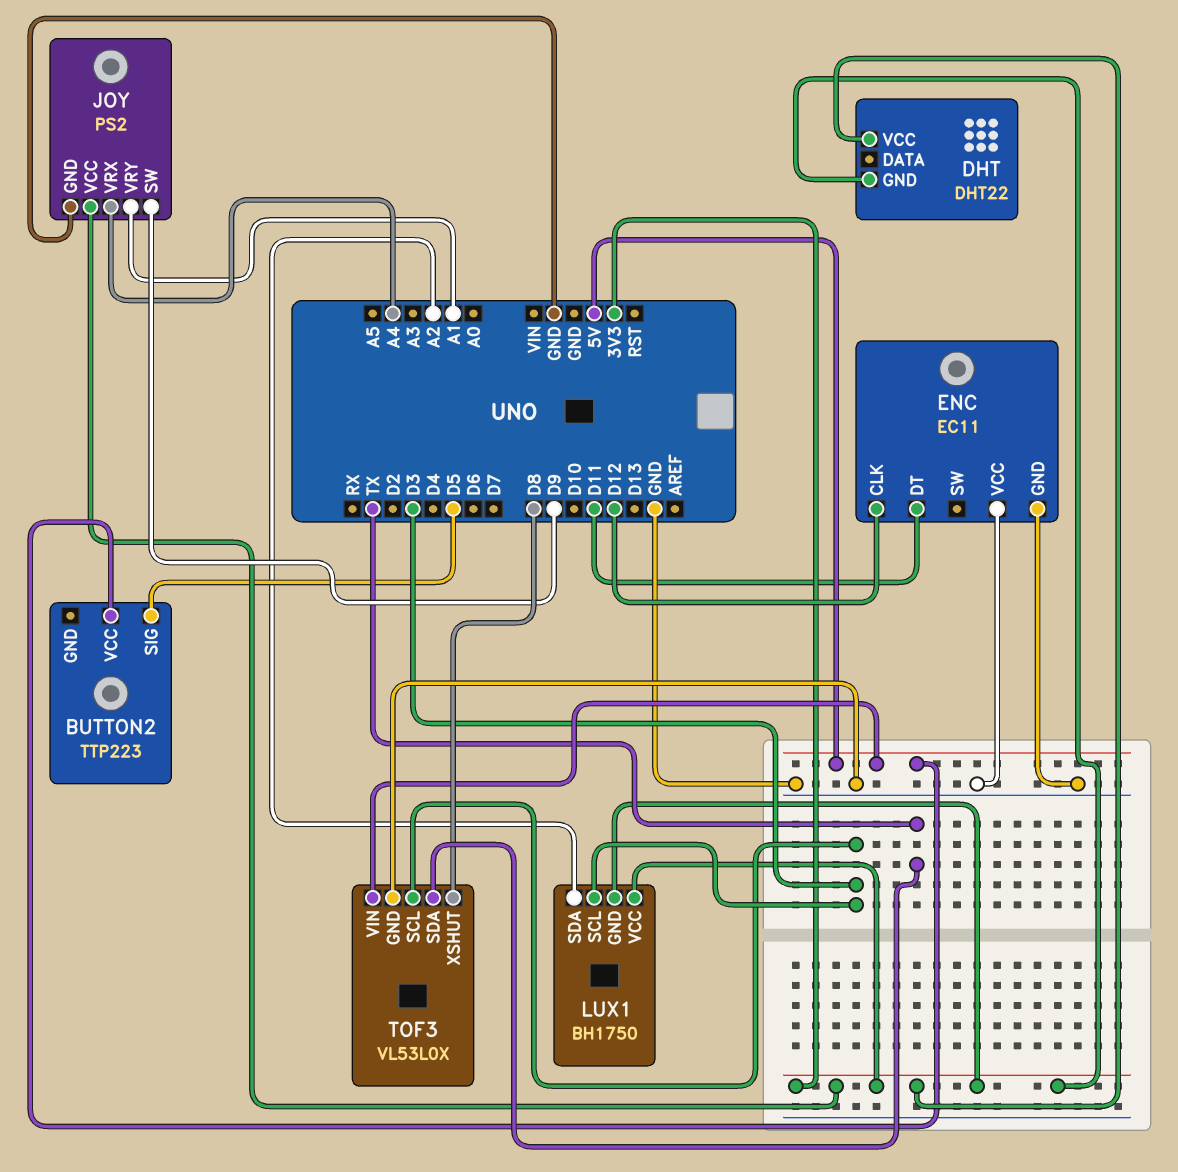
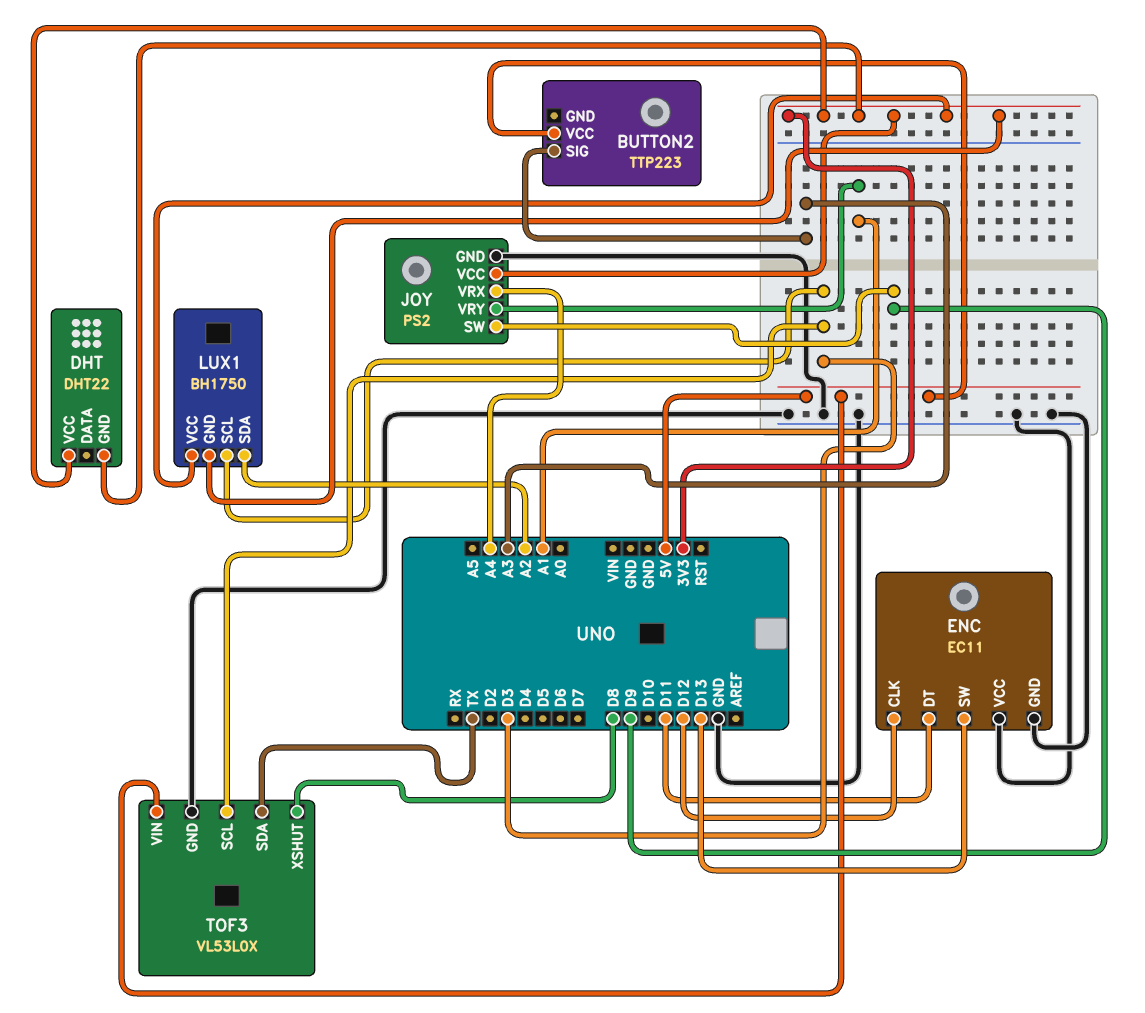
BUTTON2 pin SIG: D5 -> A3
ENC pin SW: none -> D13

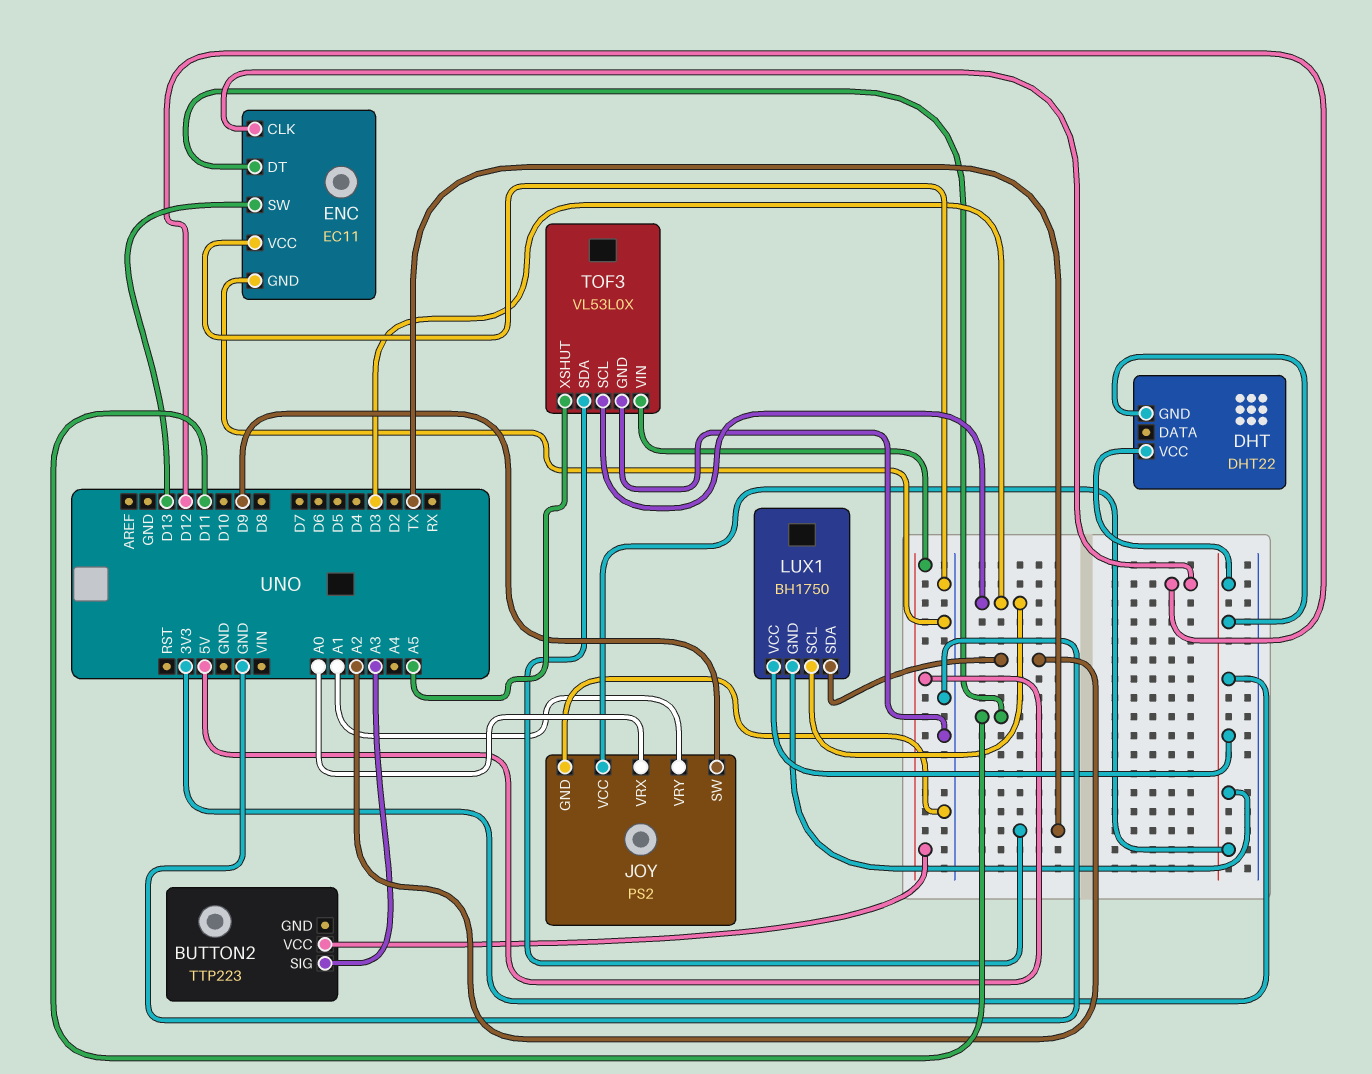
JOY pin VRX: A4 -> A0
TOF3 pin XSHUT: D8 -> A5

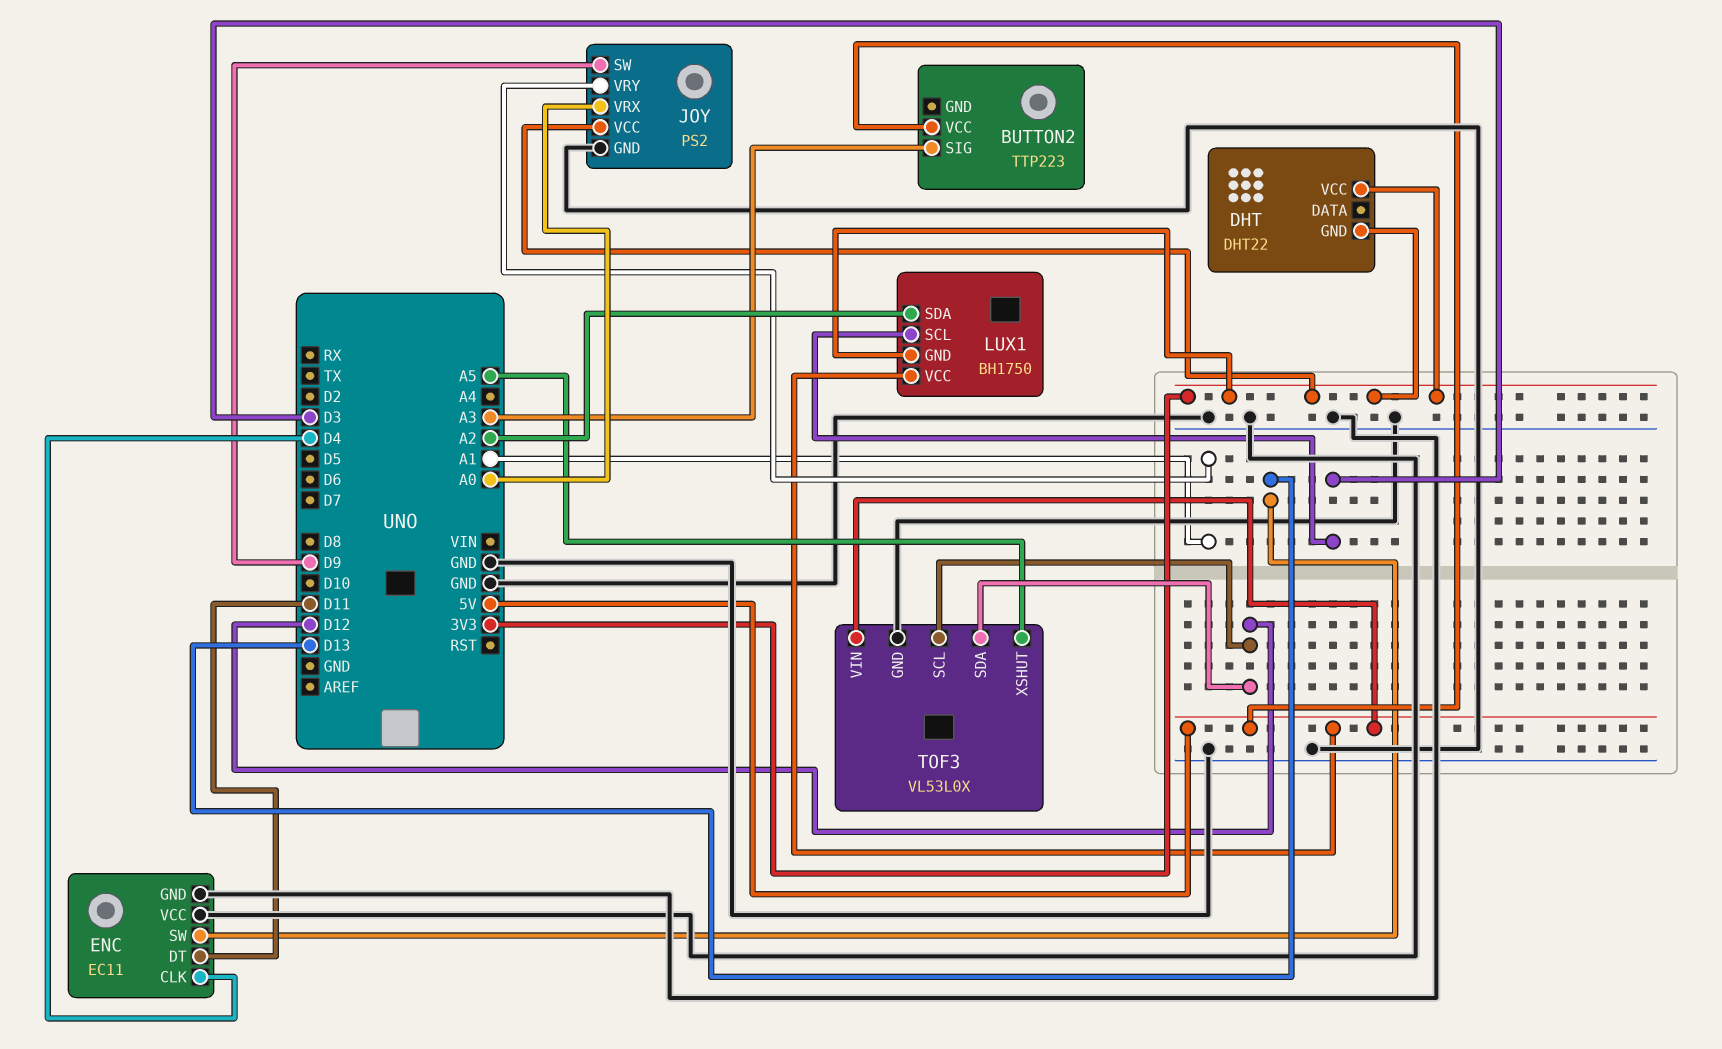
ENC pin CLK: D12 -> D4
LUX1 pin VCC: 3V3 -> 5V
TOF3 pin SCL: D3 -> D12
TOF3 pin SDA: TX -> D12

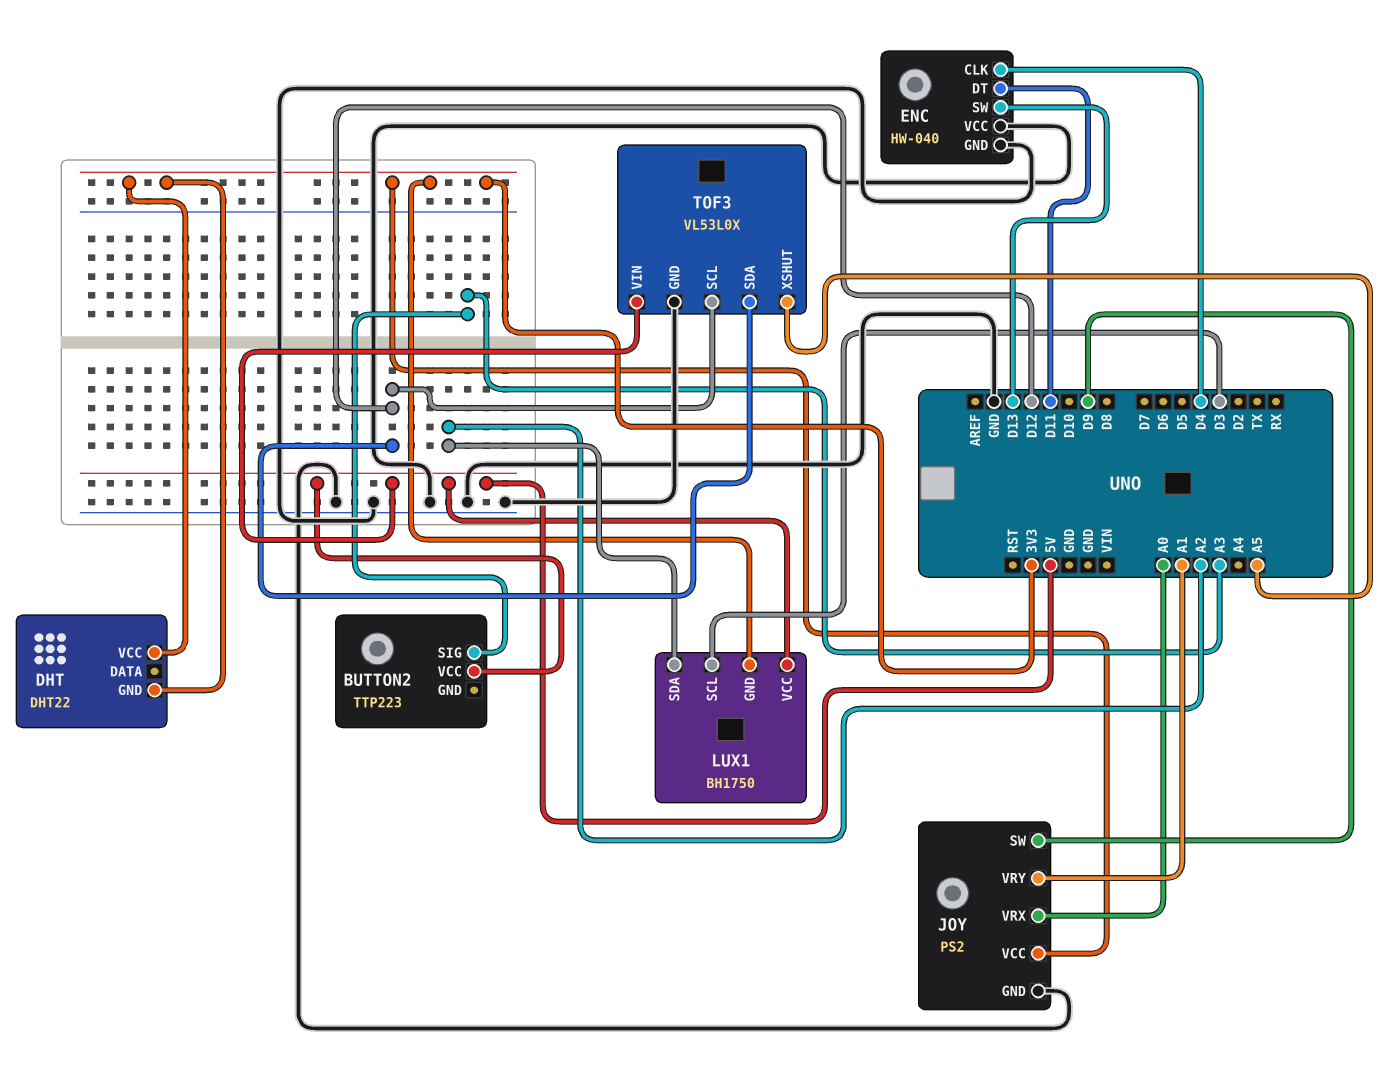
ENC: EC11 -> HW-040

